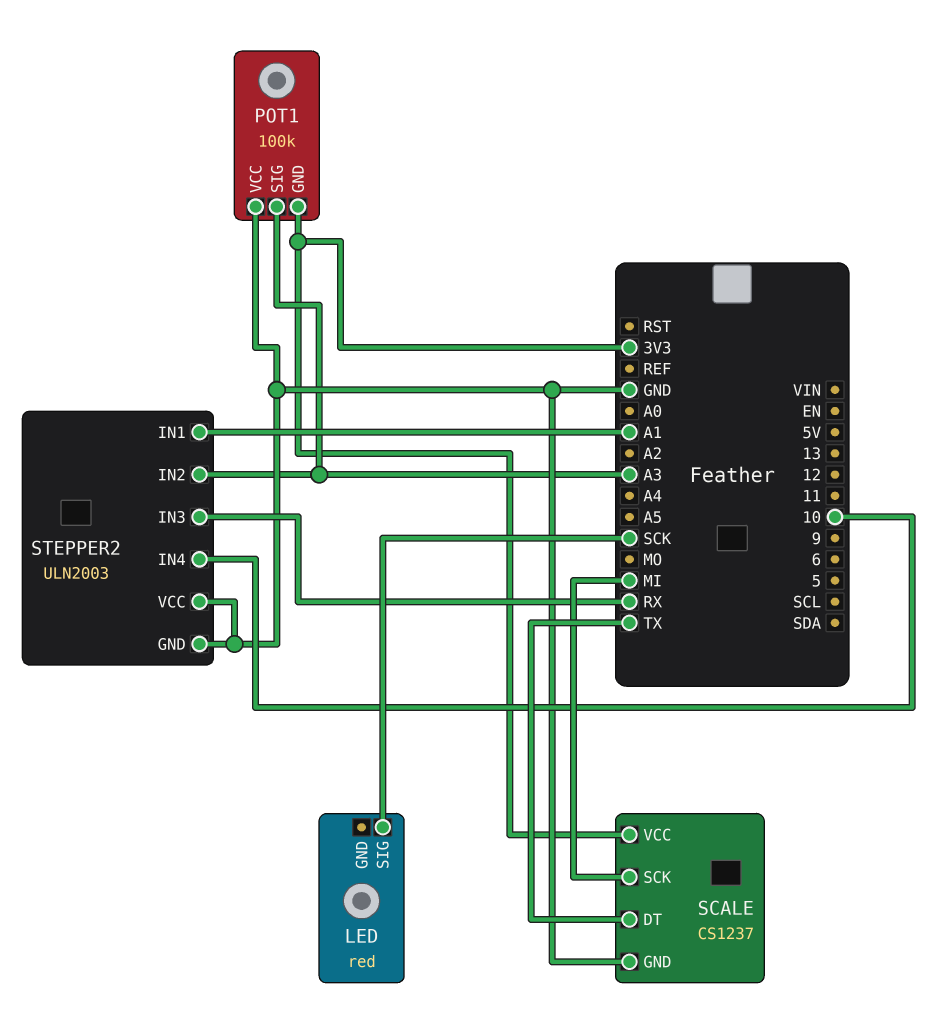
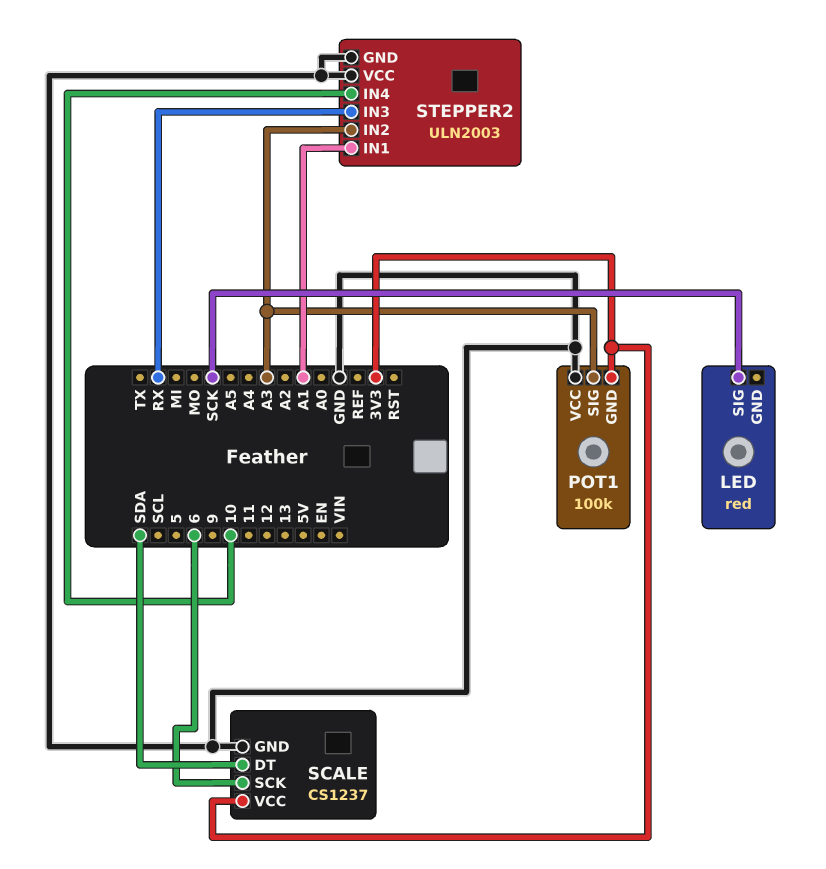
SCALE pin DT: TX -> SDA
SCALE pin SCK: MI -> 6

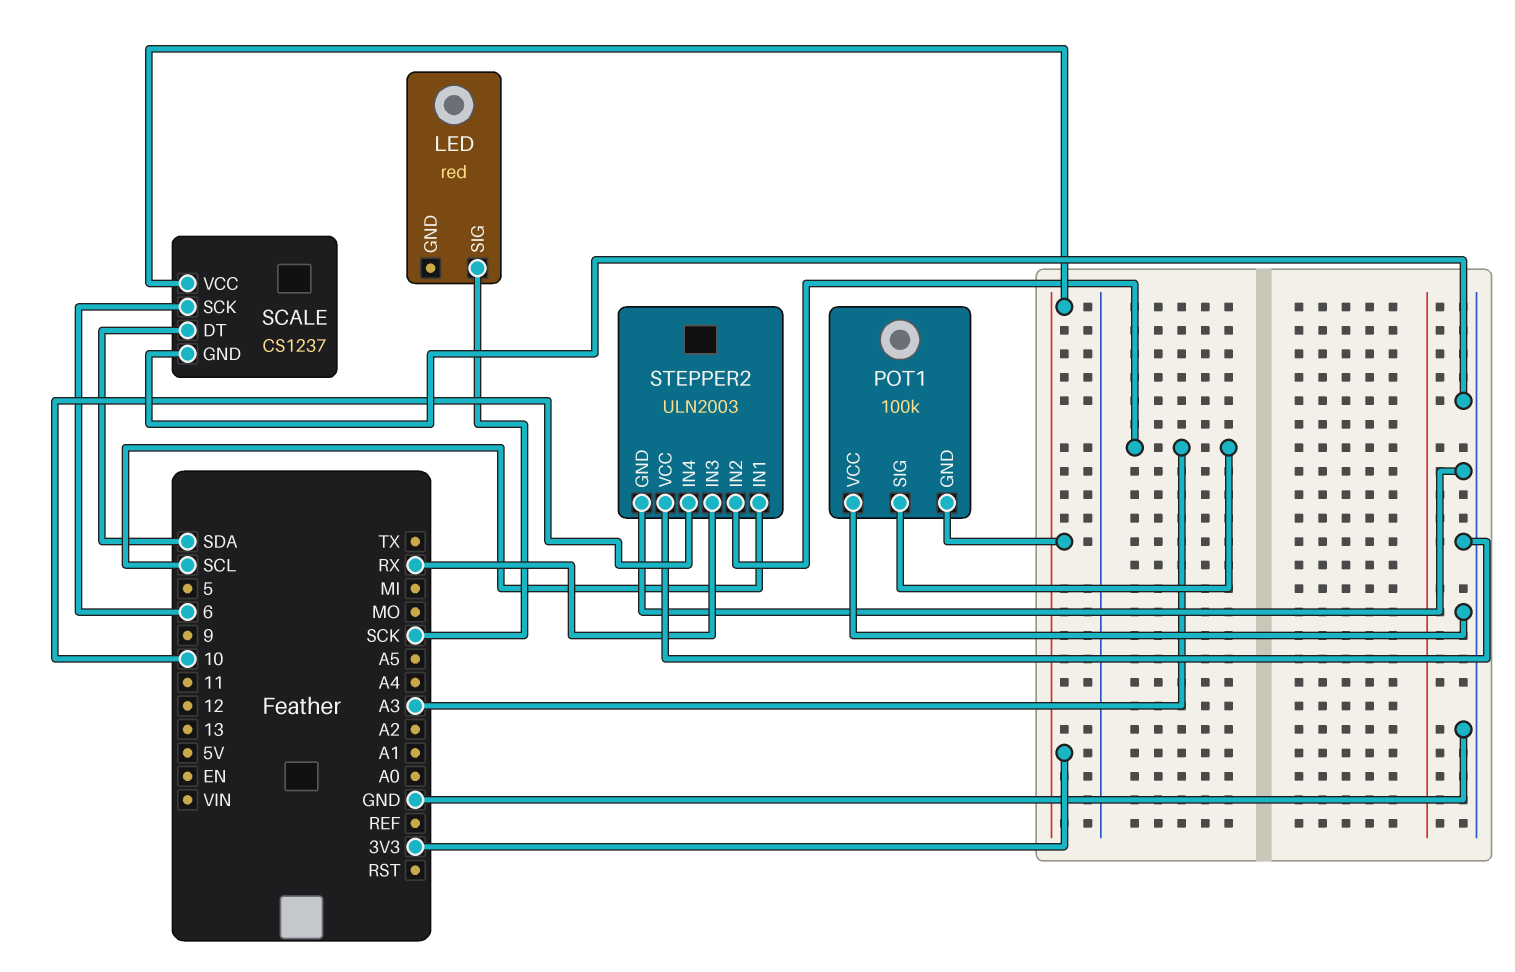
STEPPER2 pin IN1: A1 -> SCL

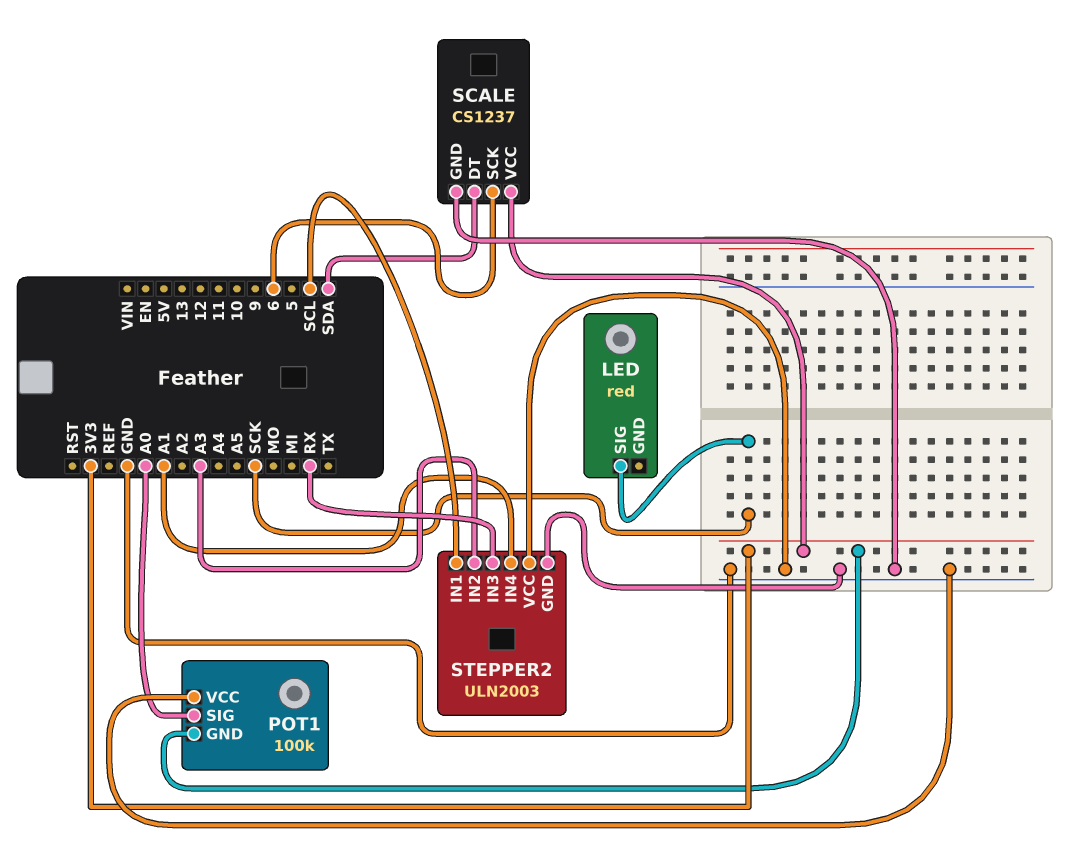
POT1 pin SIG: A3 -> A0
STEPPER2 pin IN4: 10 -> A1

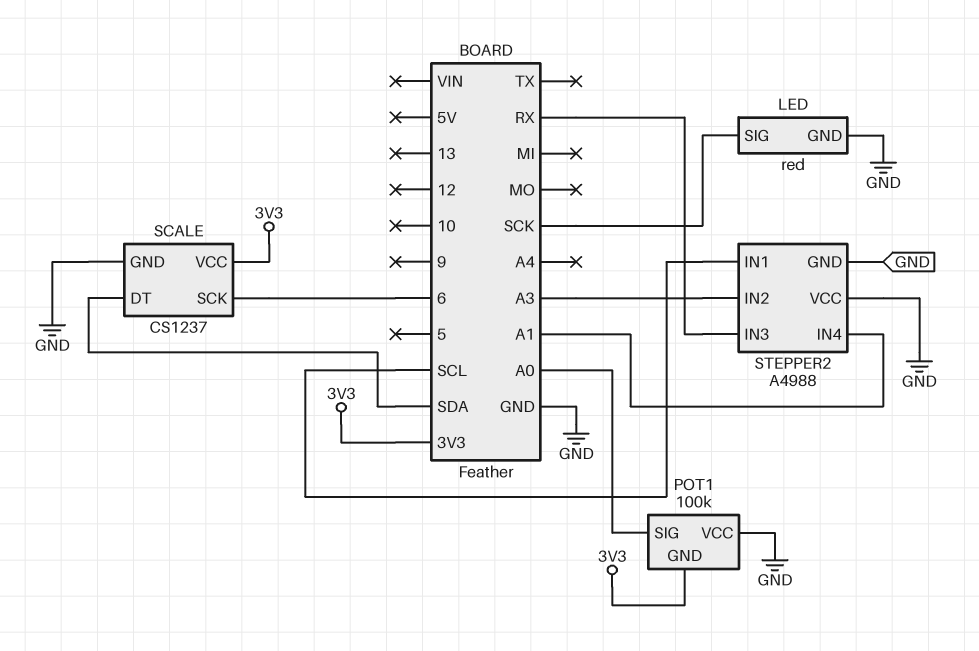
LED pin GND: none -> GND
STEPPER2: ULN2003 -> A4988

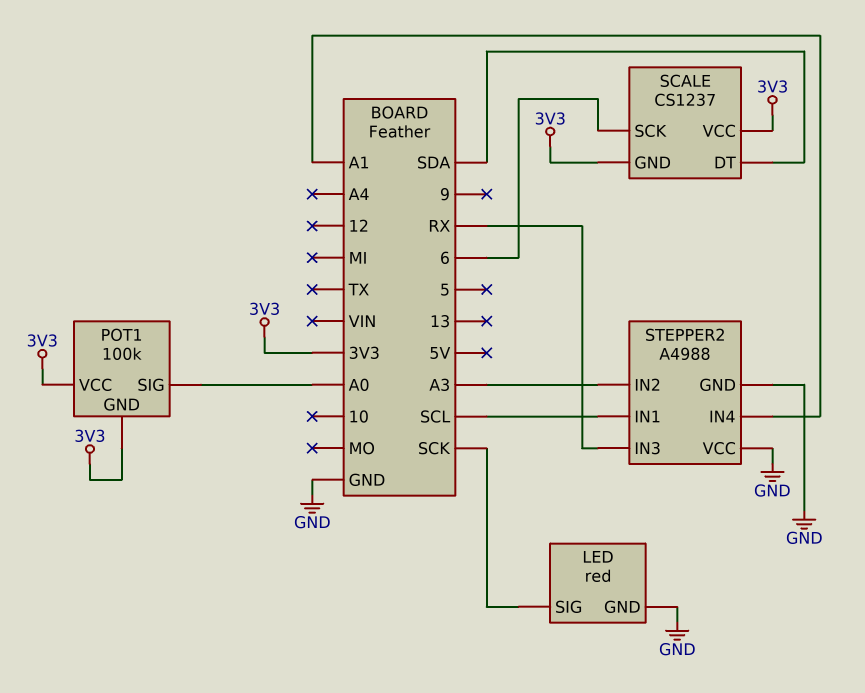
POT1 pin VCC: GND -> 3V3
SCALE pin GND: GND -> 3V3

